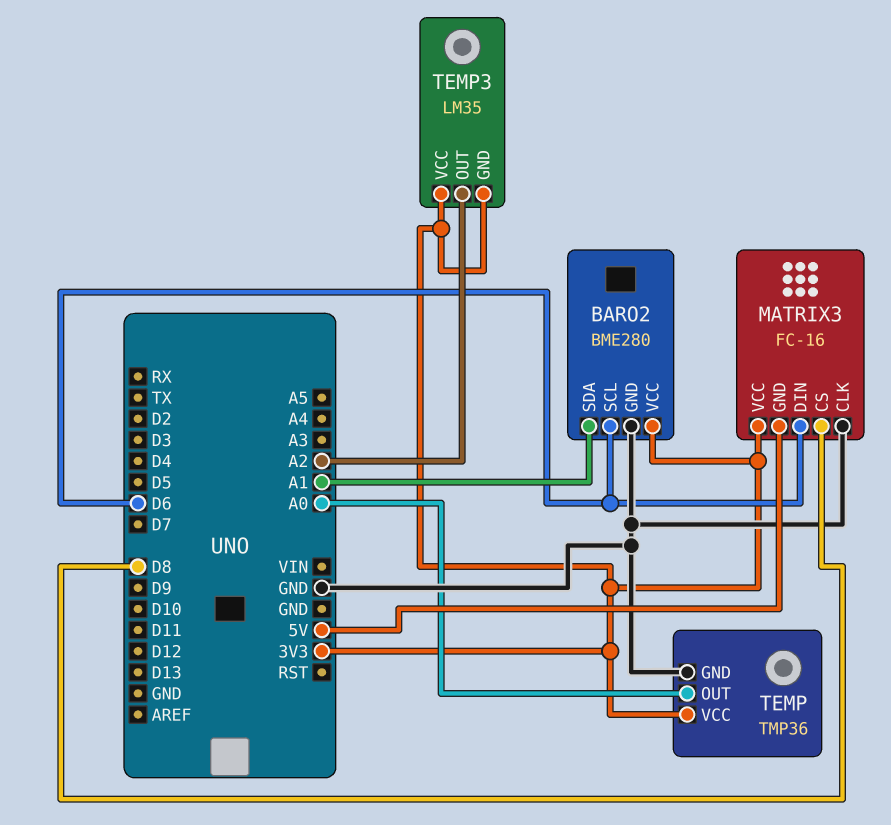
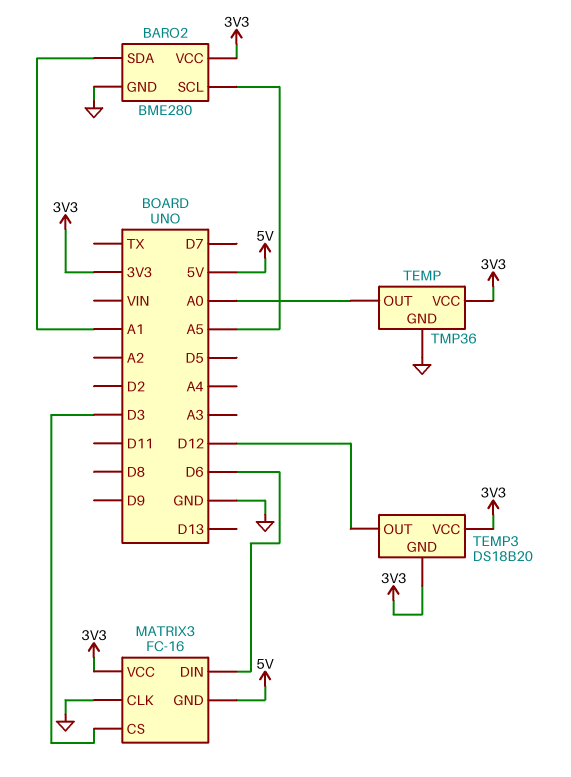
BARO2 pin SCL: D6 -> A5
MATRIX3 pin CS: D8 -> D3
TEMP3: LM35 -> DS18B20
TEMP3 pin OUT: A2 -> D12

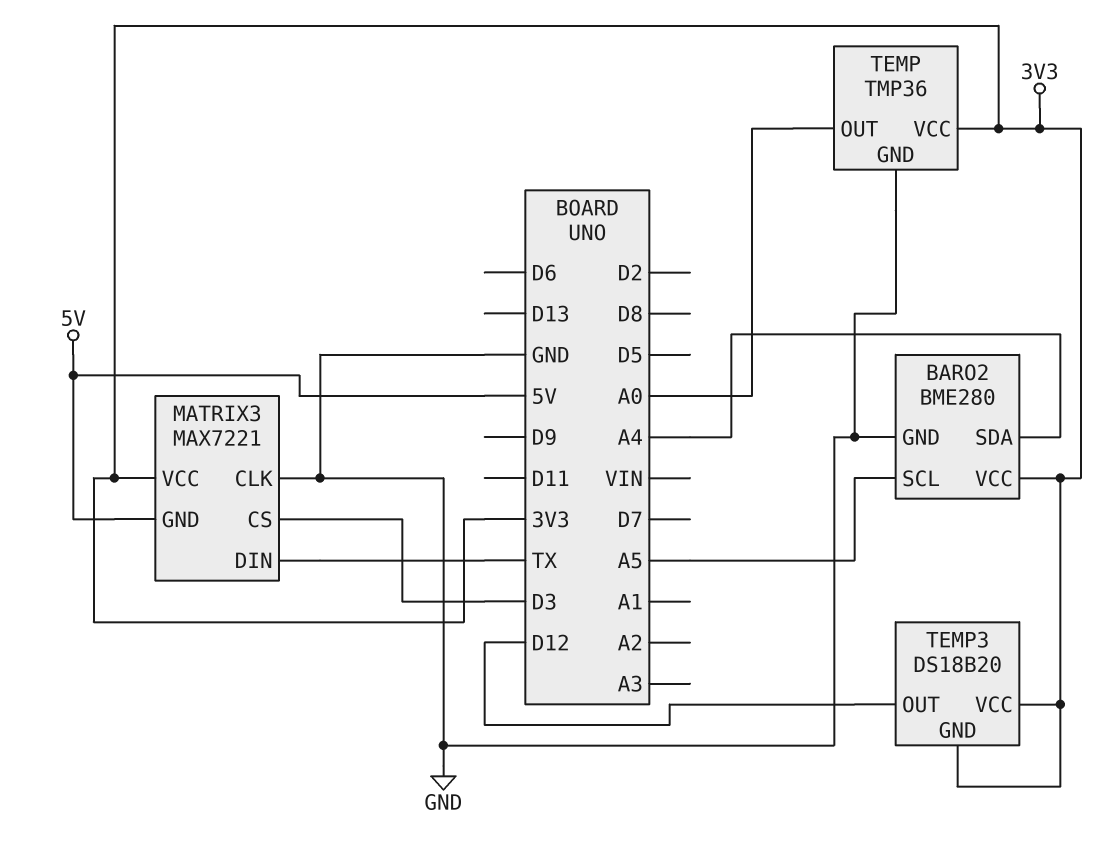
BARO2 pin SDA: A1 -> A4
MATRIX3: FC-16 -> MAX7221
MATRIX3 pin DIN: D6 -> TX

